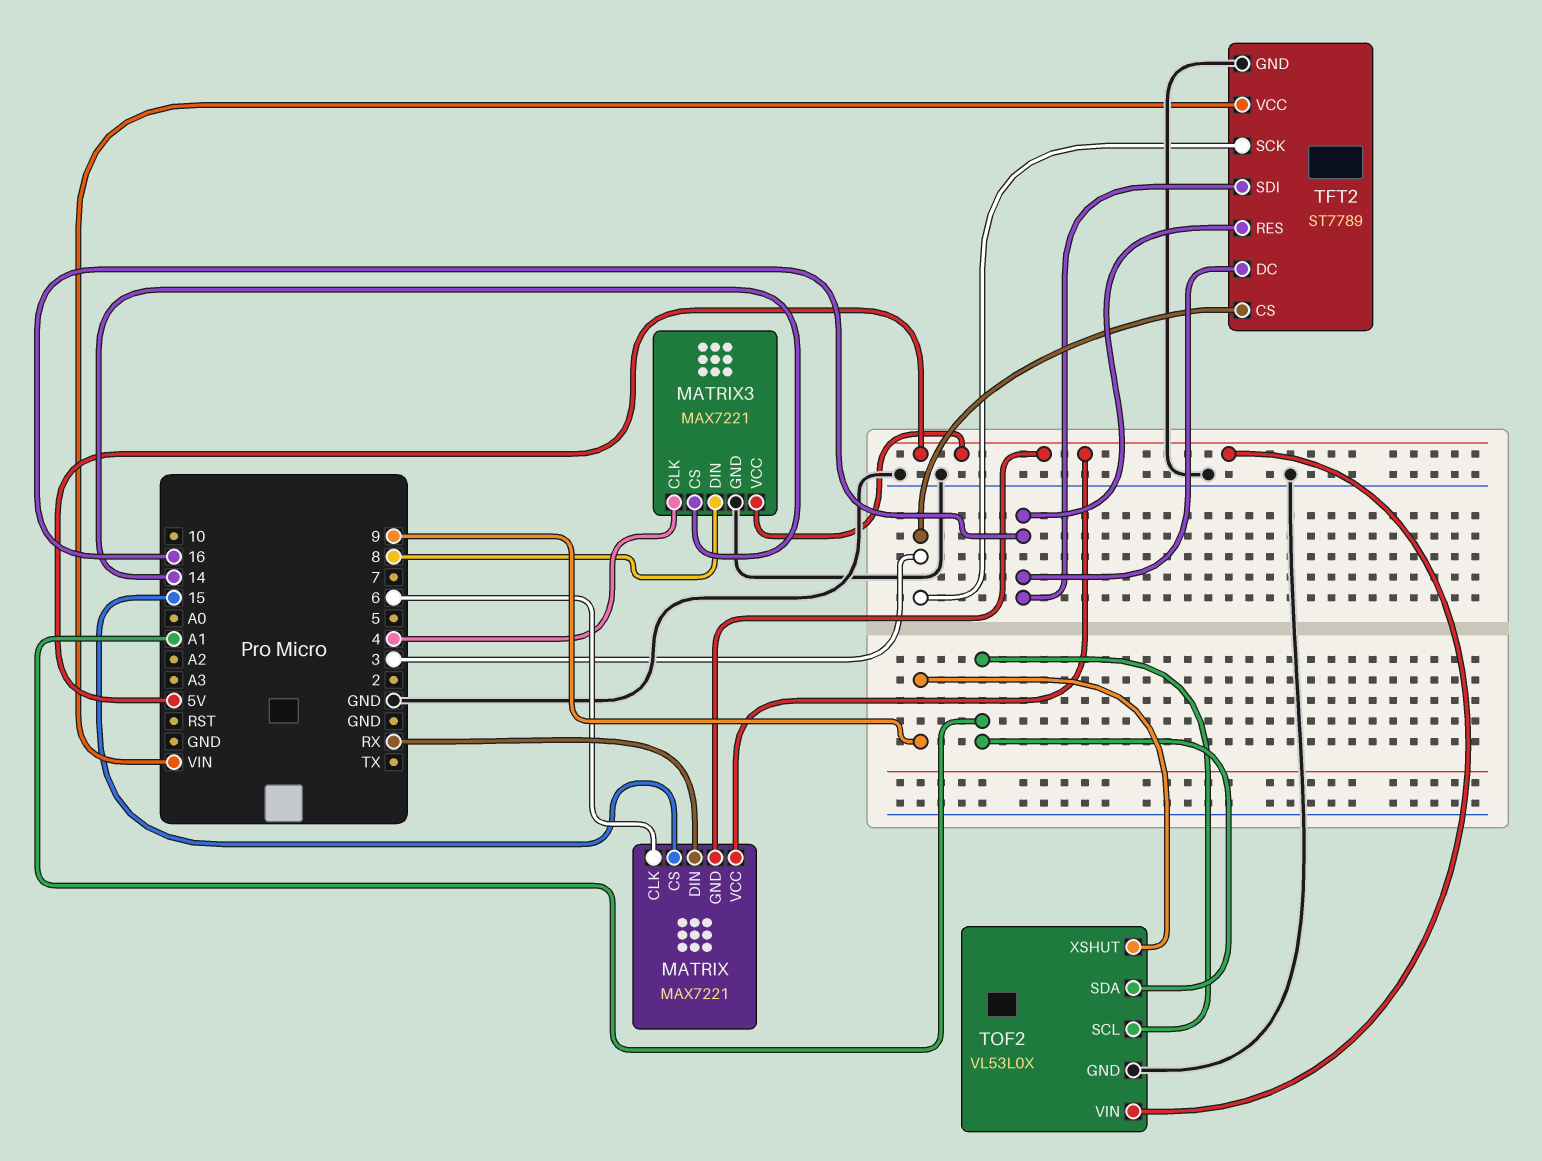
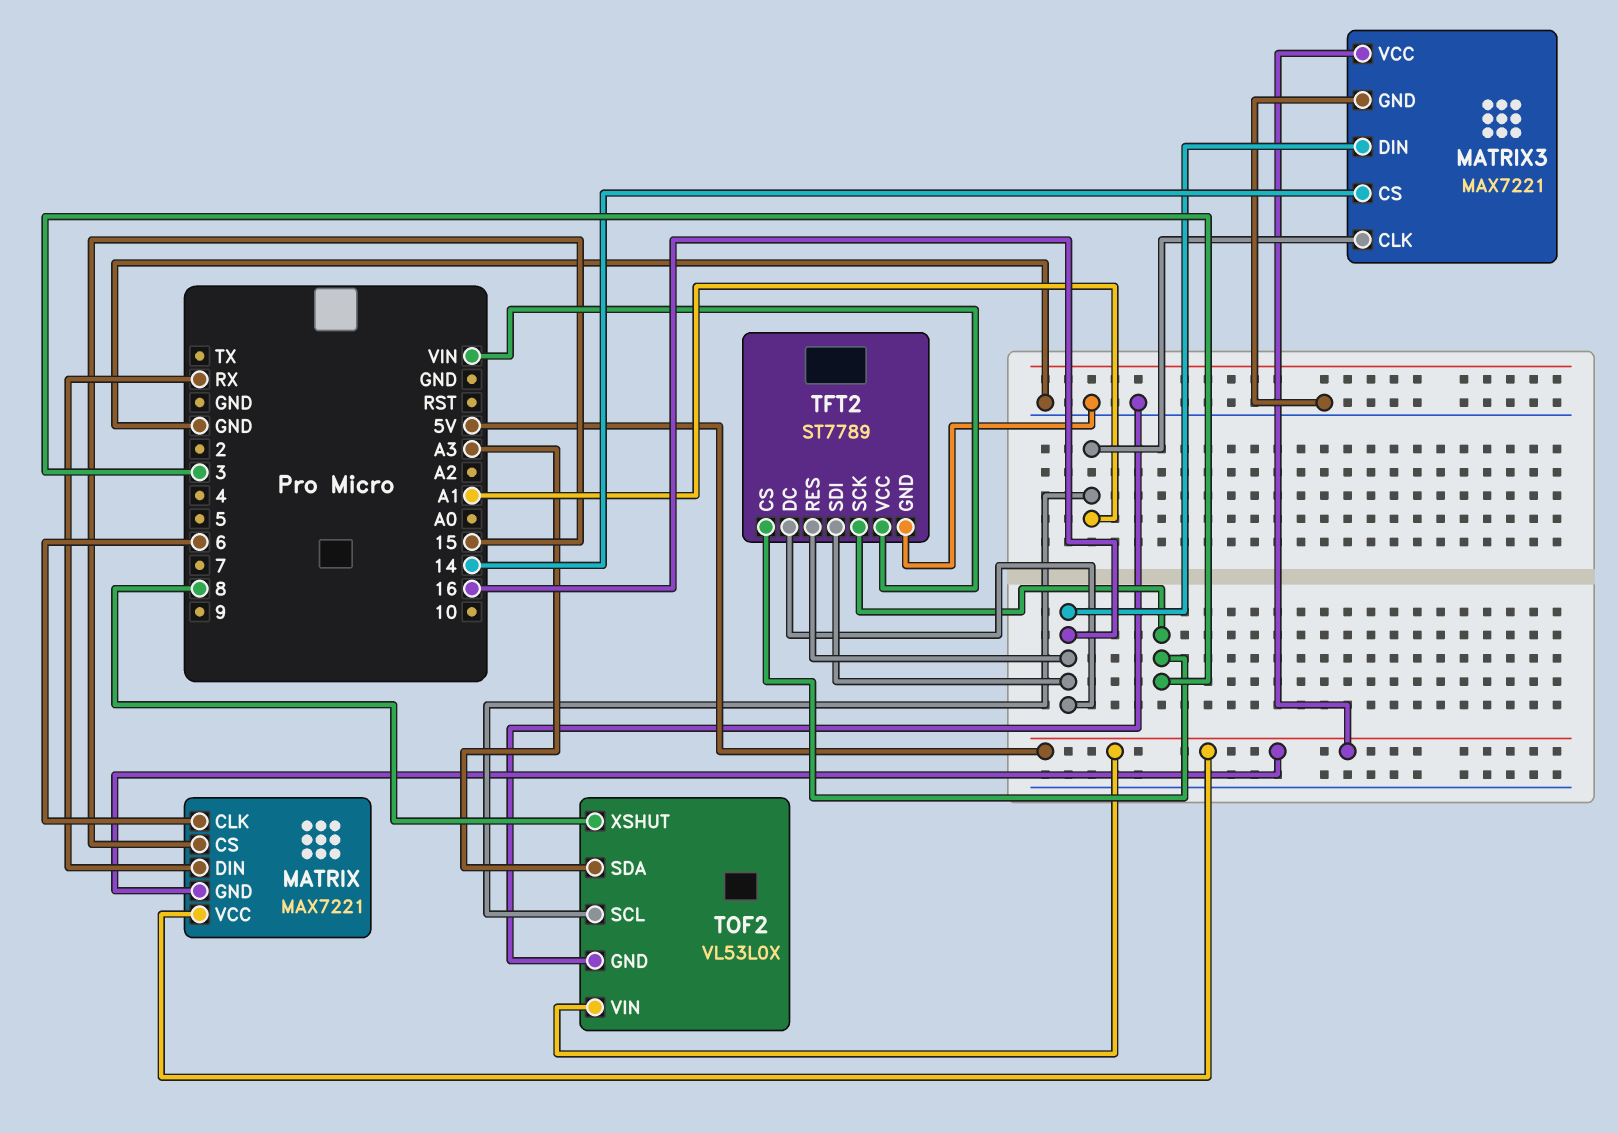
MATRIX3 pin CLK: 4 -> A1
MATRIX3 pin DIN: 8 -> 16
TOF2 pin SDA: A1 -> A3
TOF2 pin XSHUT: 9 -> 8

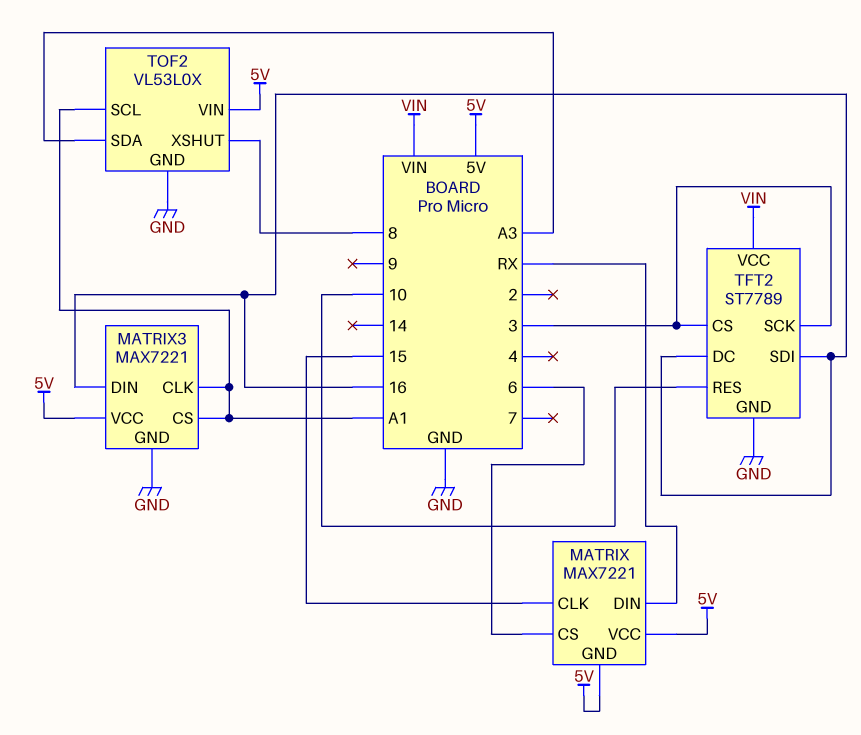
MATRIX pin CLK: 6 -> 15
MATRIX pin CS: 15 -> 6
MATRIX3 pin CS: 14 -> A1
TFT2 pin RES: 16 -> 10

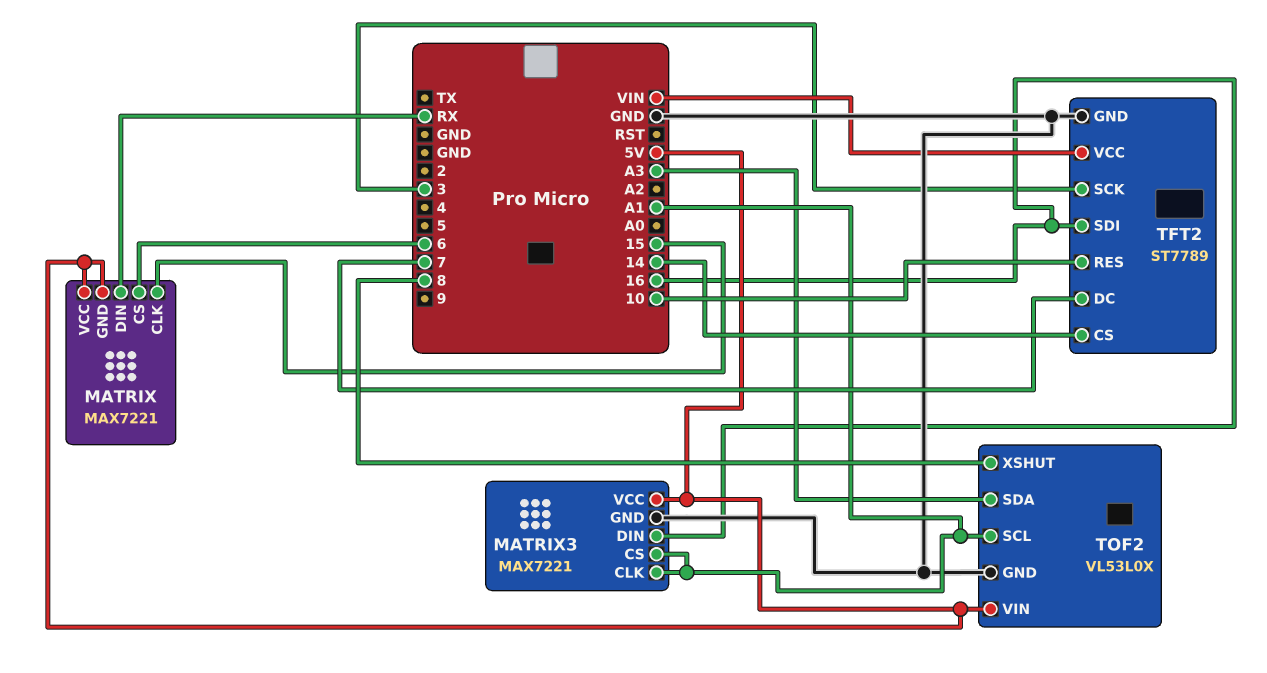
TFT2 pin CS: 3 -> 14
TFT2 pin DC: 16 -> 7

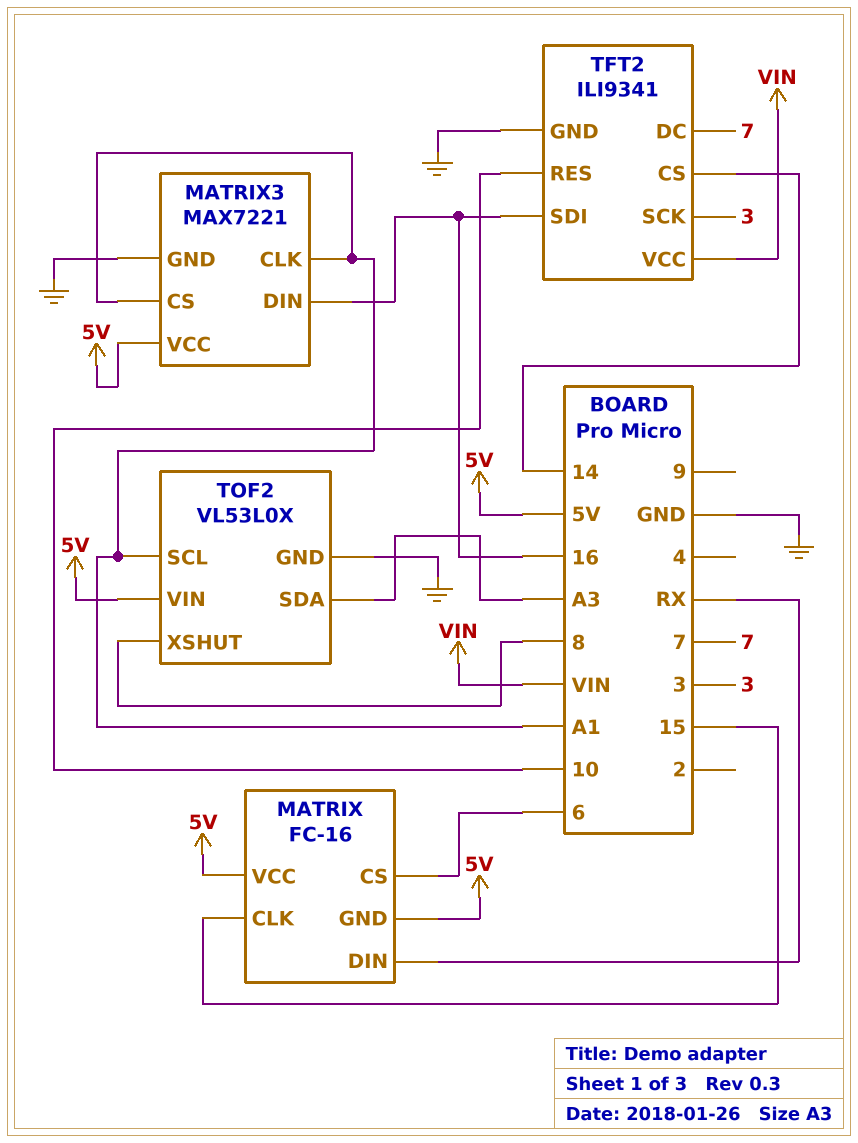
MATRIX: MAX7221 -> FC-16
TFT2: ST7789 -> ILI9341

